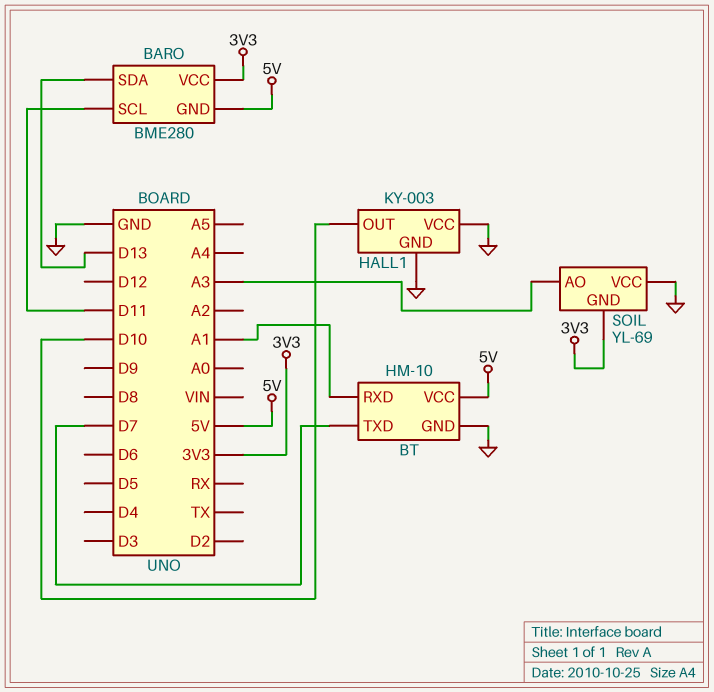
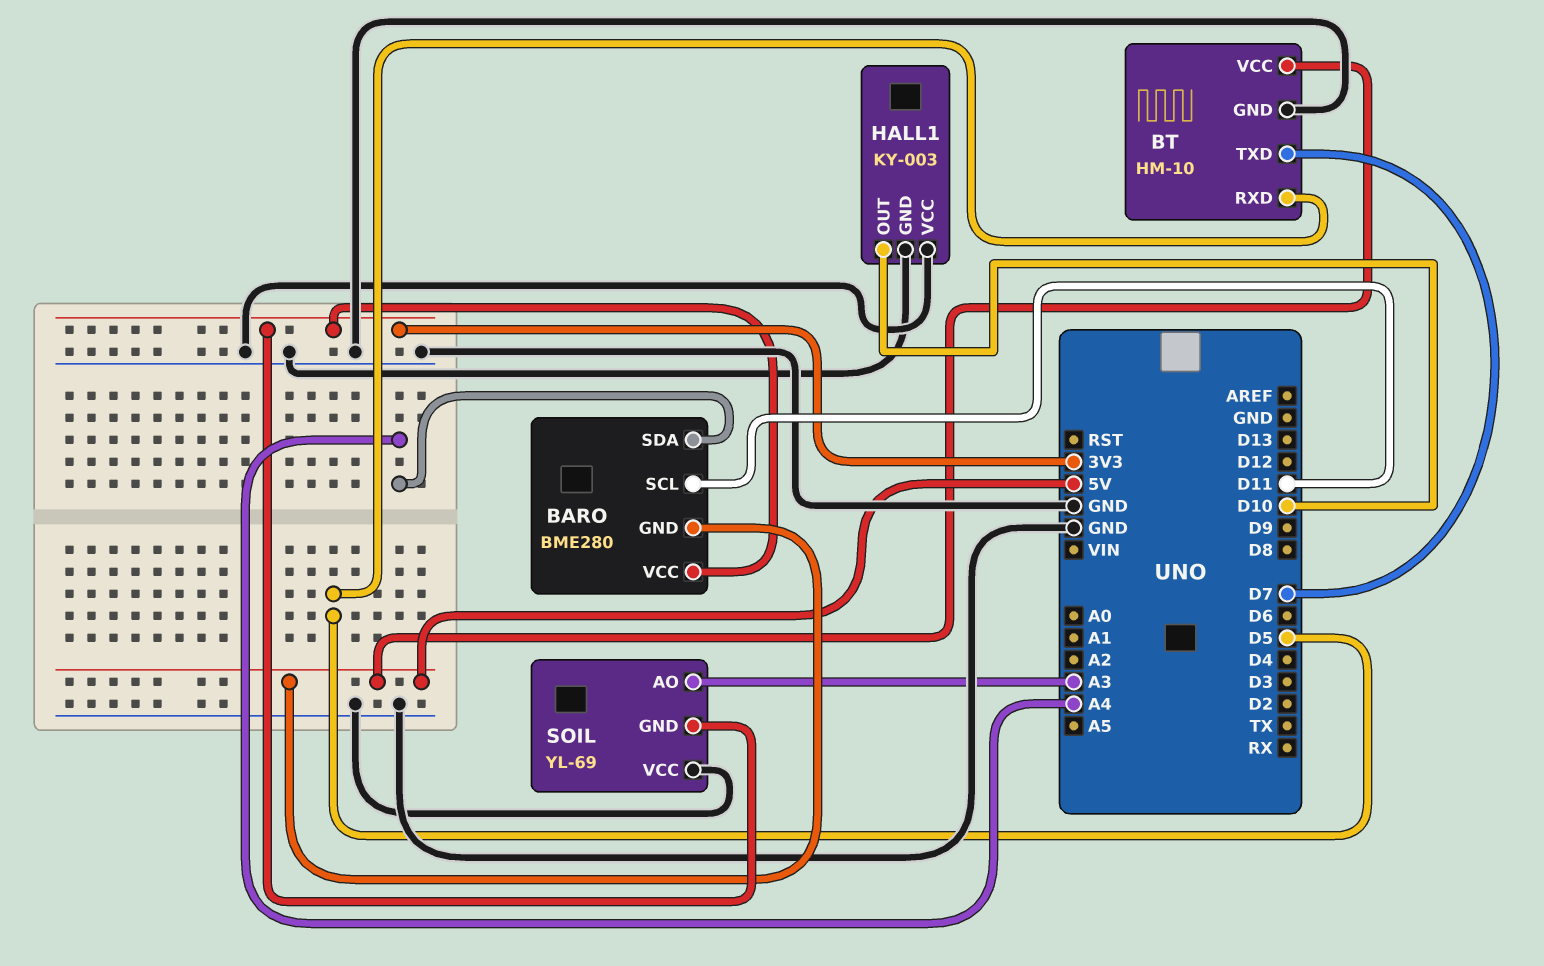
BARO pin SDA: D13 -> A4
BT pin RXD: A1 -> D5

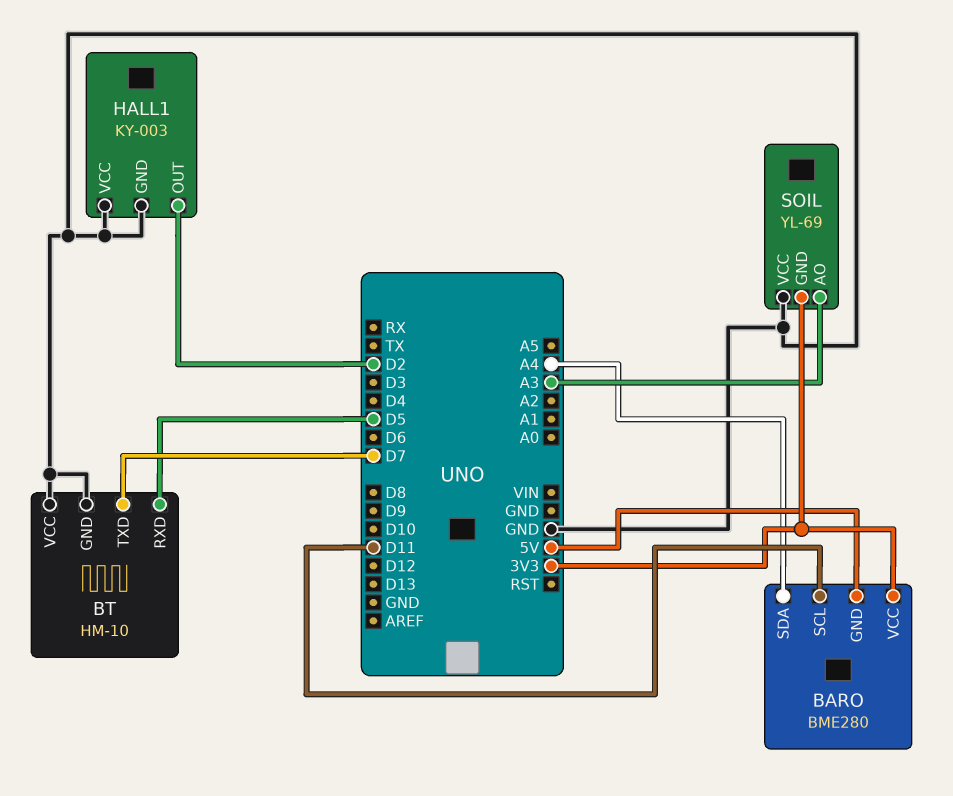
BT pin VCC: 5V -> GND
HALL1 pin OUT: D10 -> D2

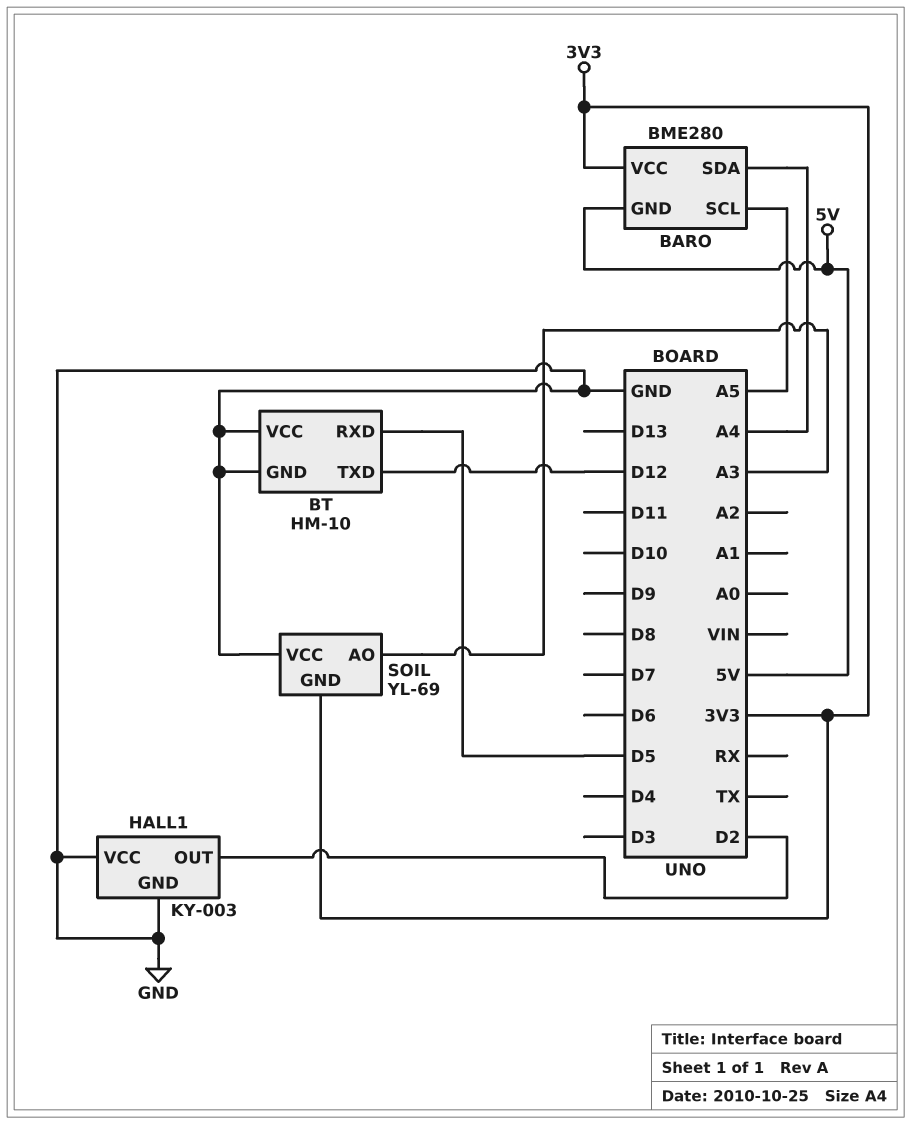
BARO pin SCL: D11 -> A5
BT pin TXD: D7 -> D12

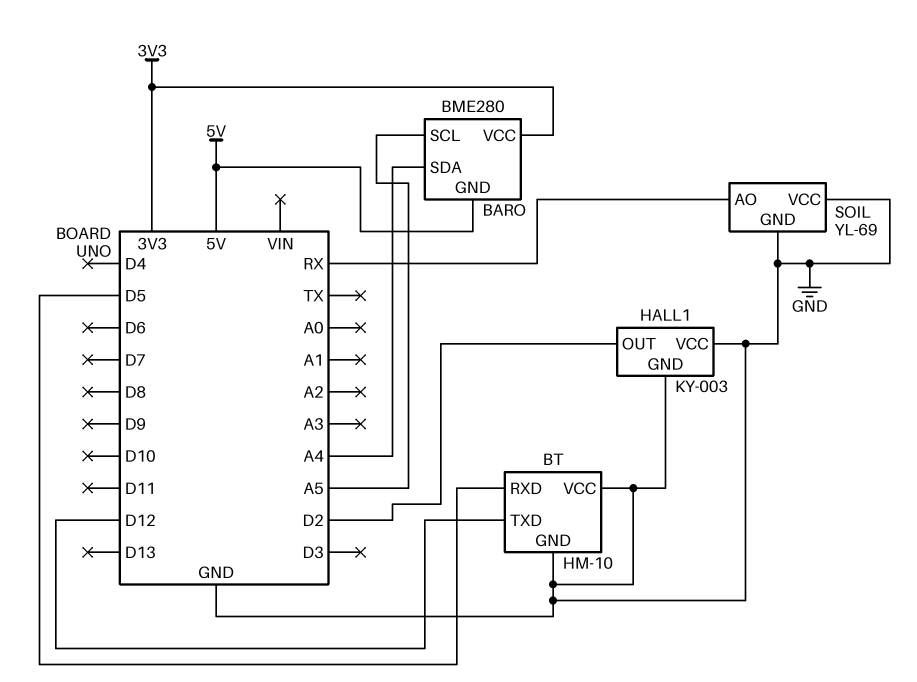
SOIL pin AO: A3 -> RX
SOIL pin GND: 3V3 -> GND

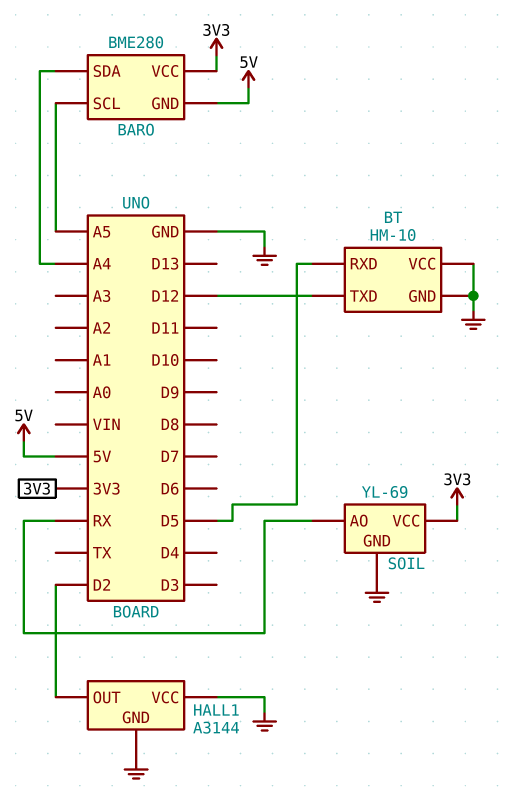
HALL1: KY-003 -> A3144
SOIL pin VCC: GND -> 3V3

